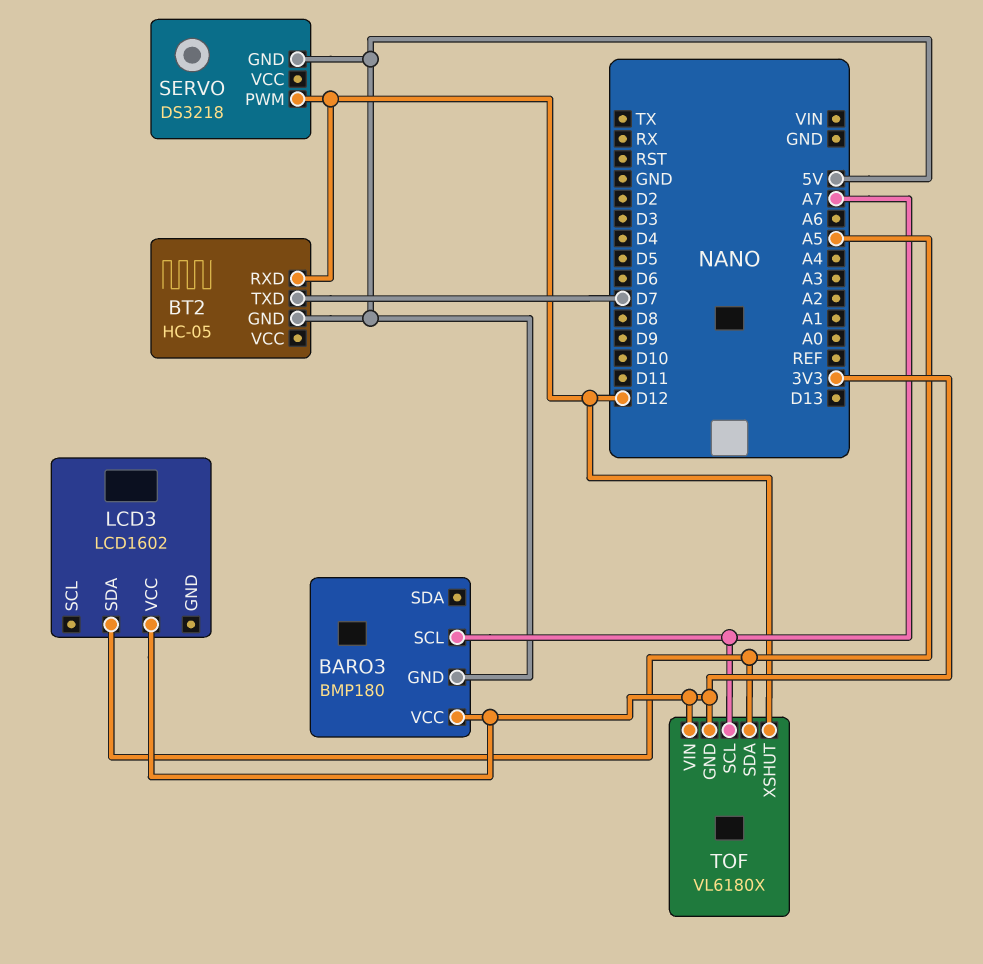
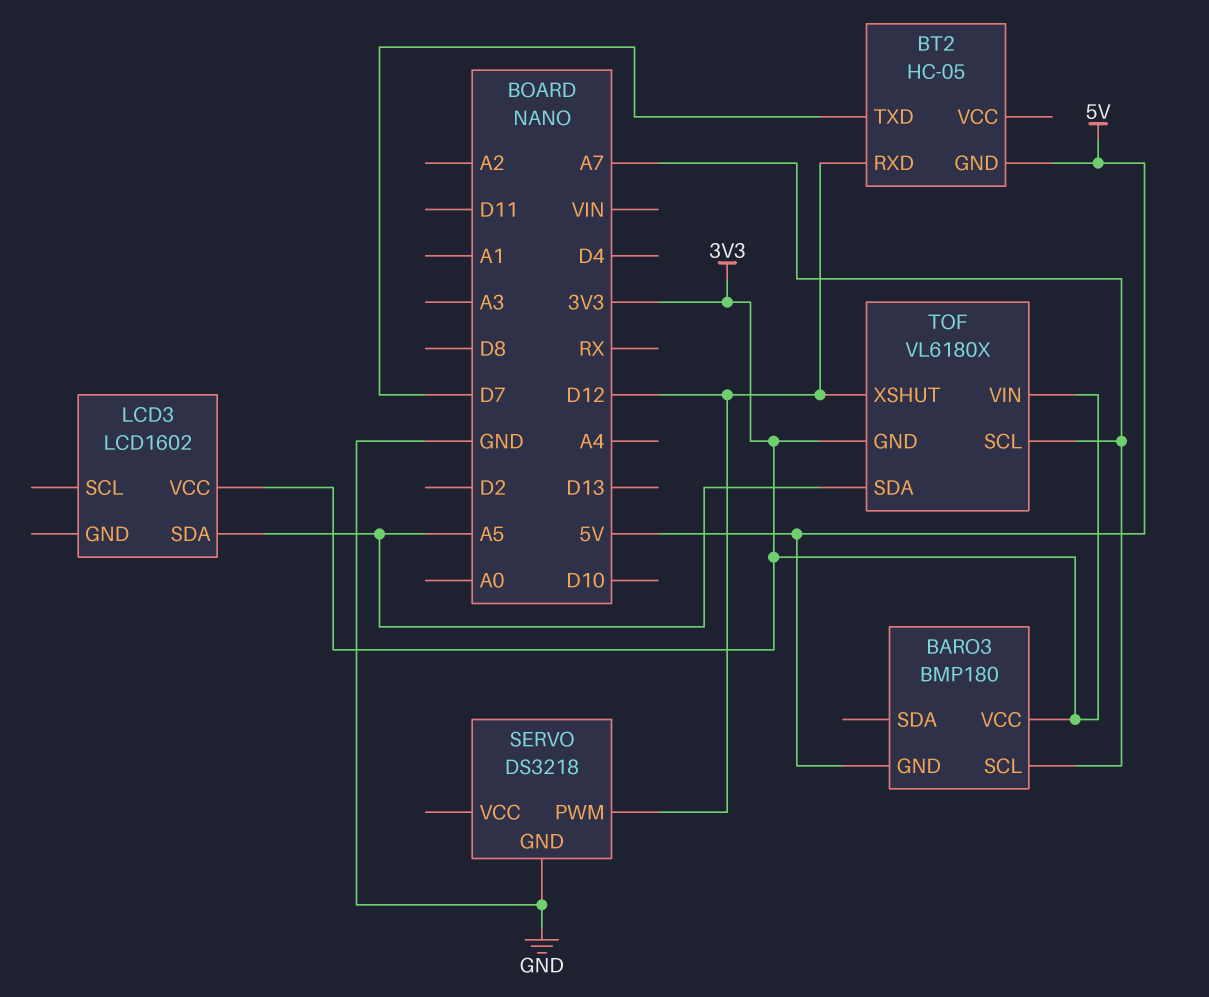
SERVO pin GND: 5V -> GND

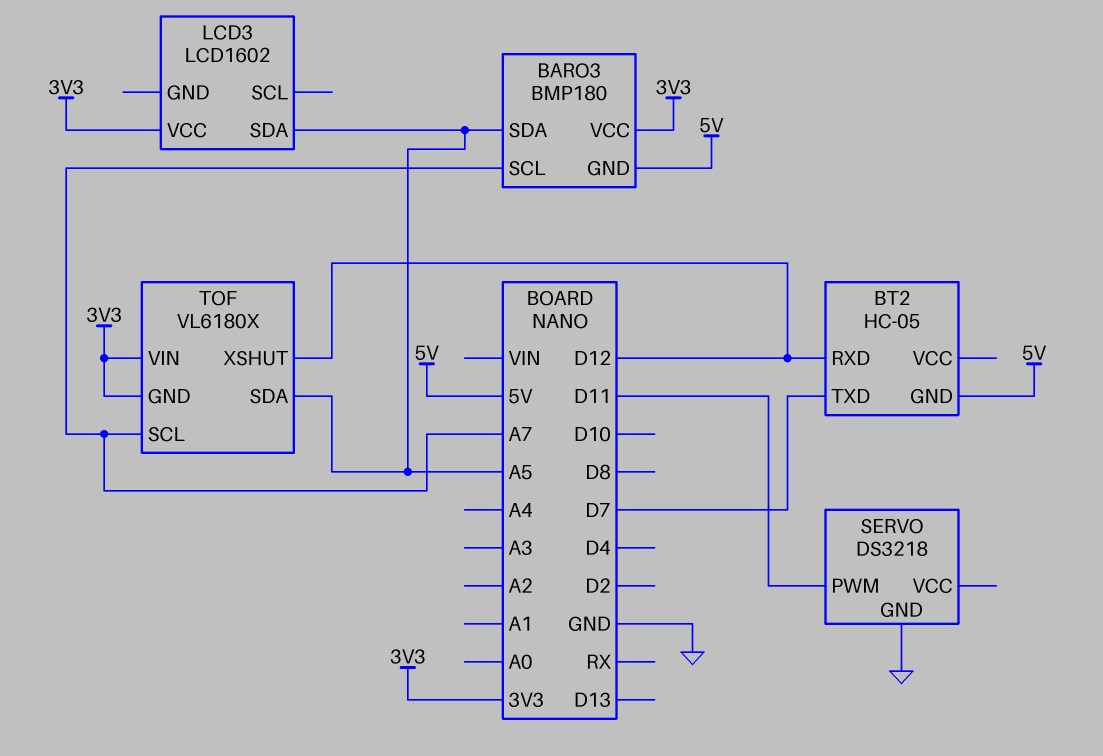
BARO3 pin SDA: none -> A5
SERVO pin PWM: D12 -> D11

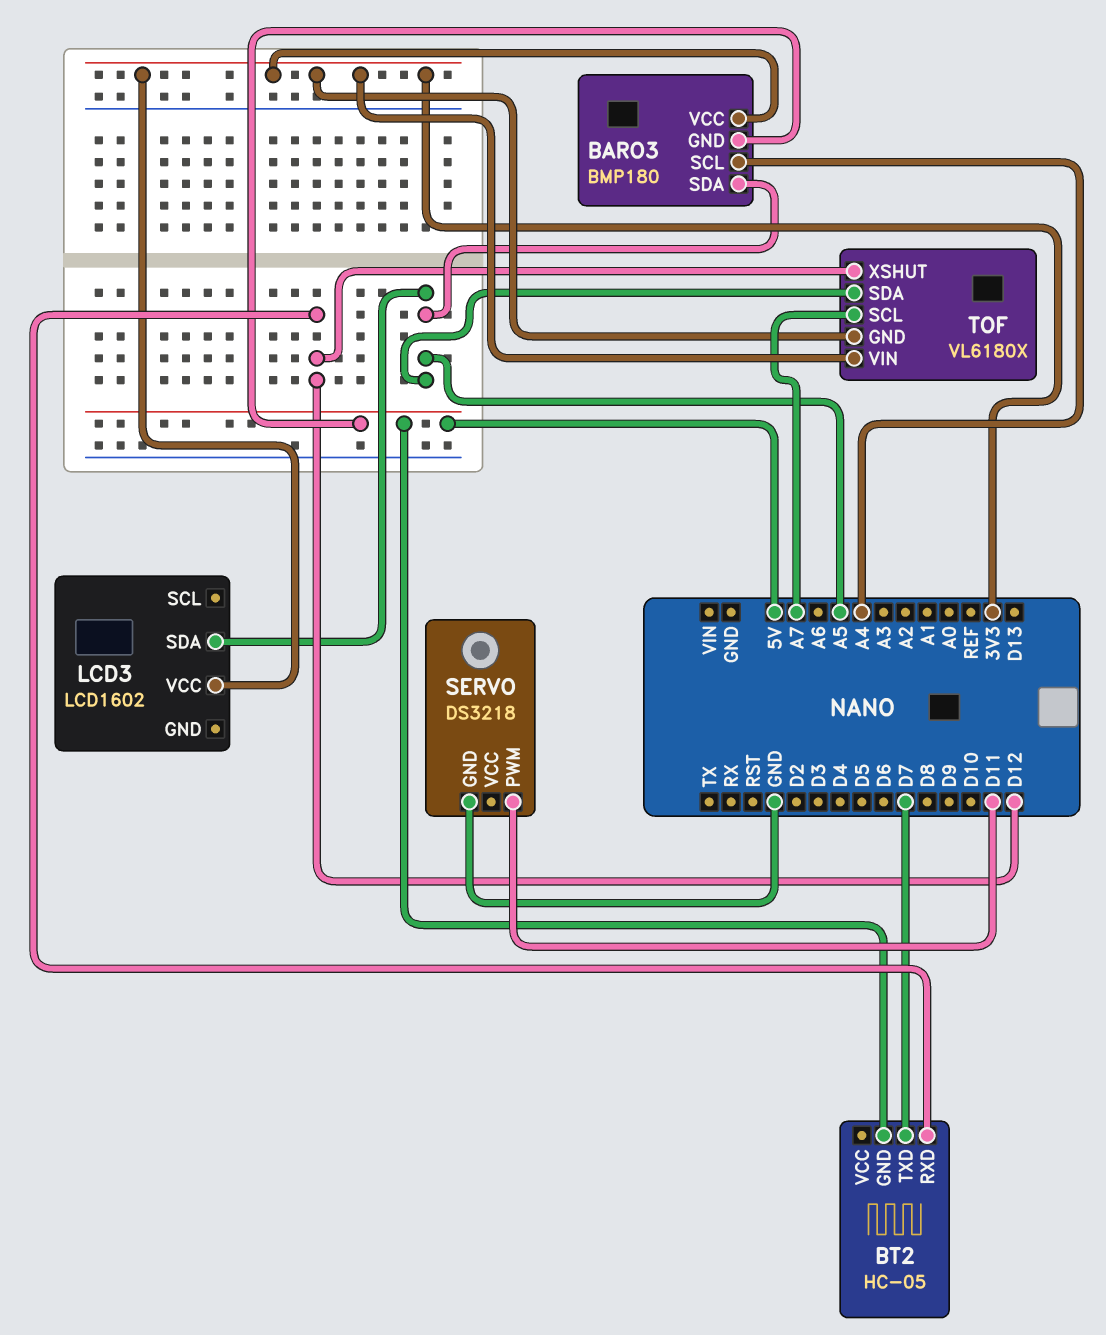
BARO3 pin SCL: A7 -> A4

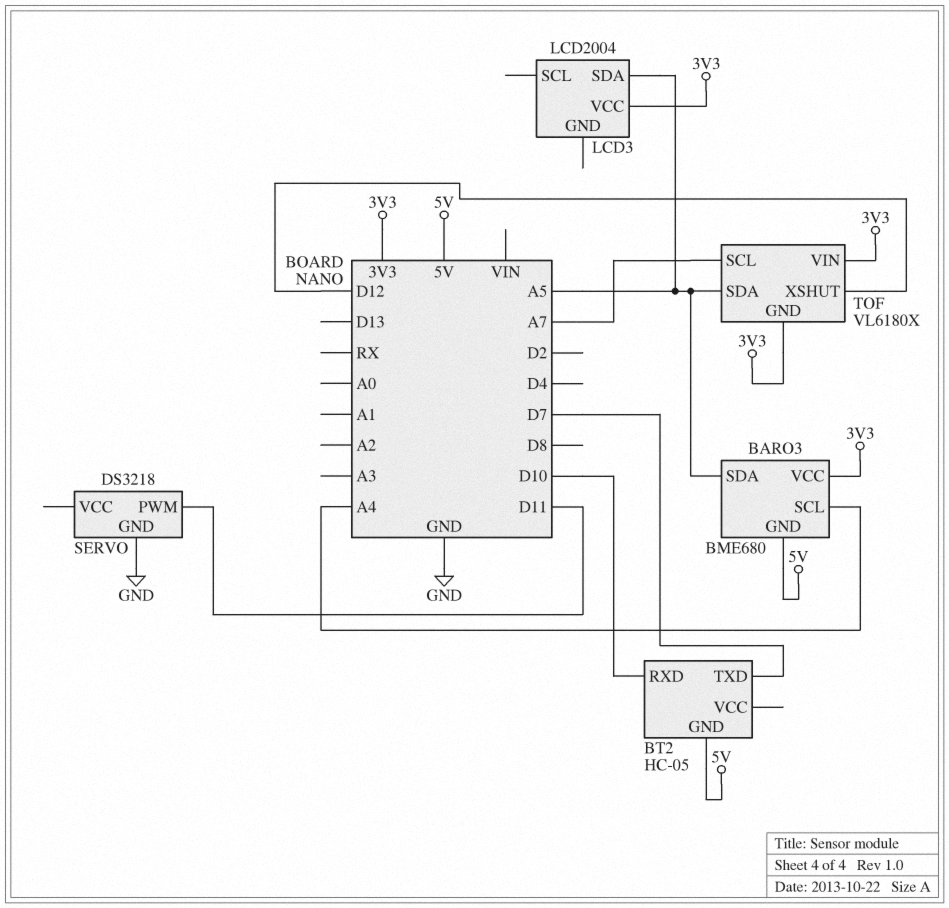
BARO3: BMP180 -> BME680
BT2 pin RXD: D12 -> D10
LCD3: LCD1602 -> LCD2004

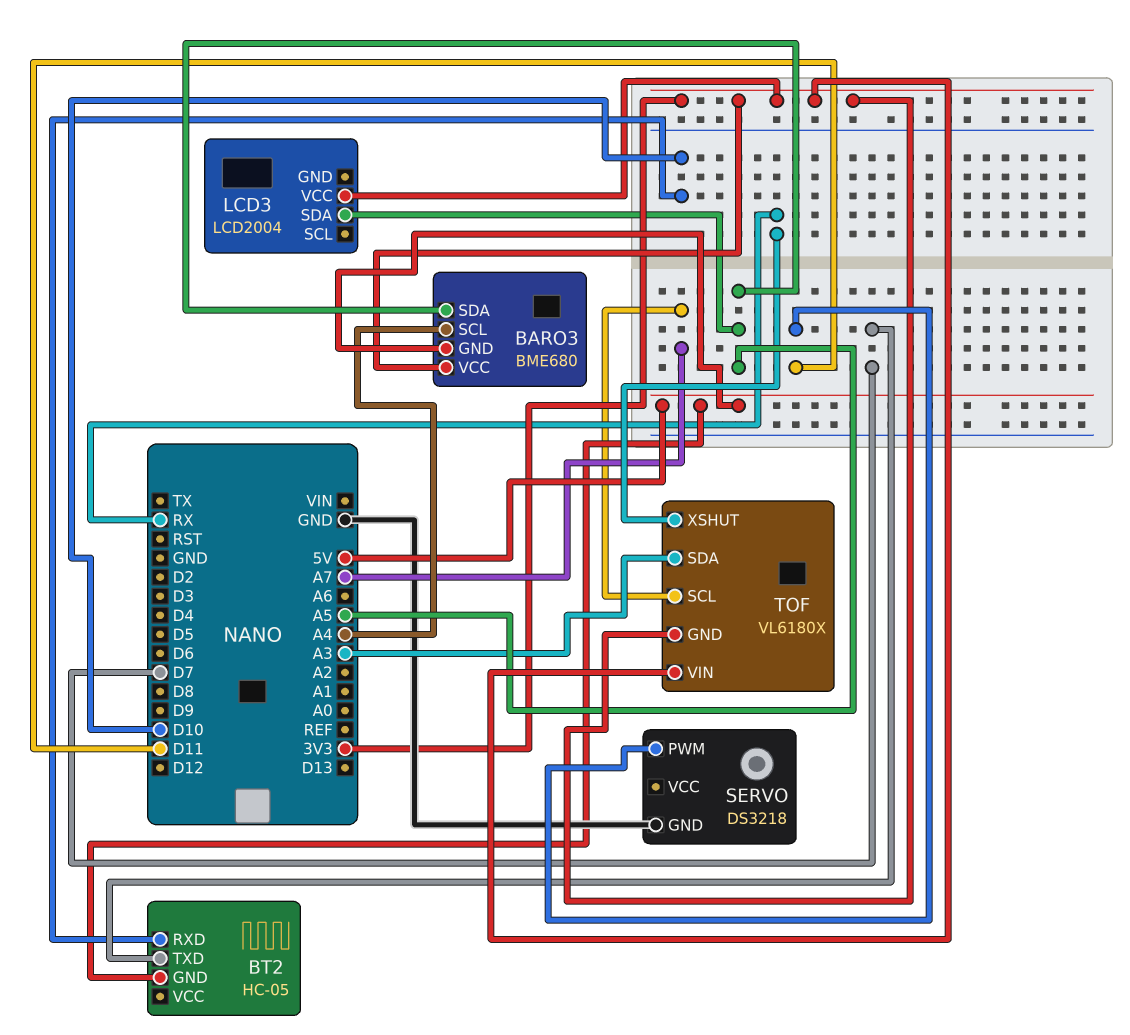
TOF pin SDA: A5 -> A3
TOF pin XSHUT: D12 -> RX

